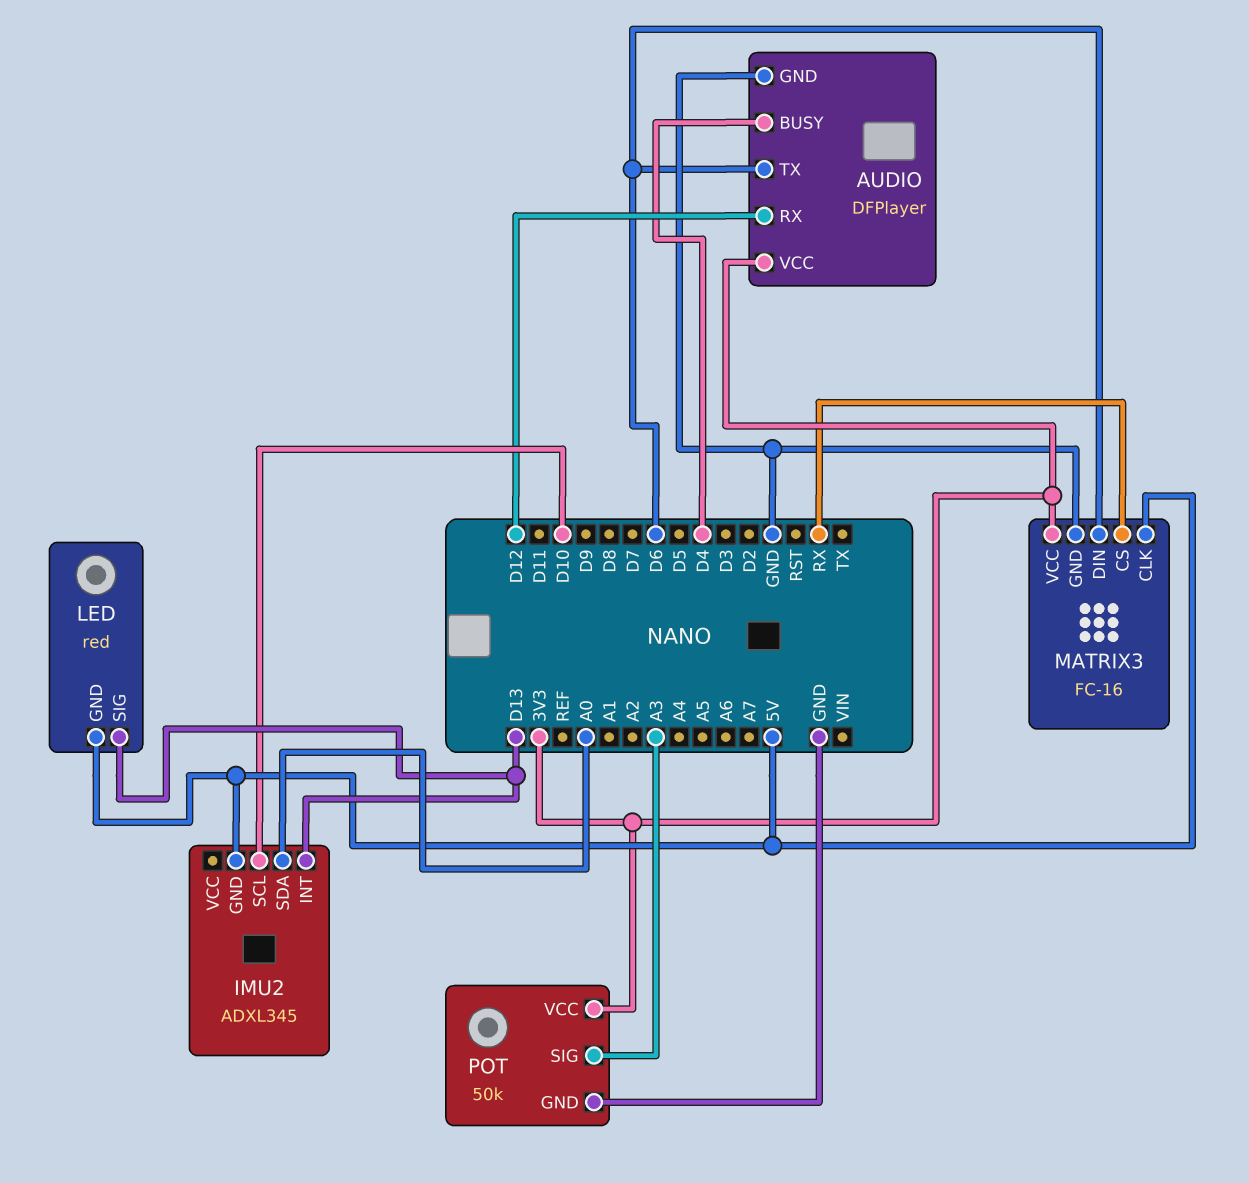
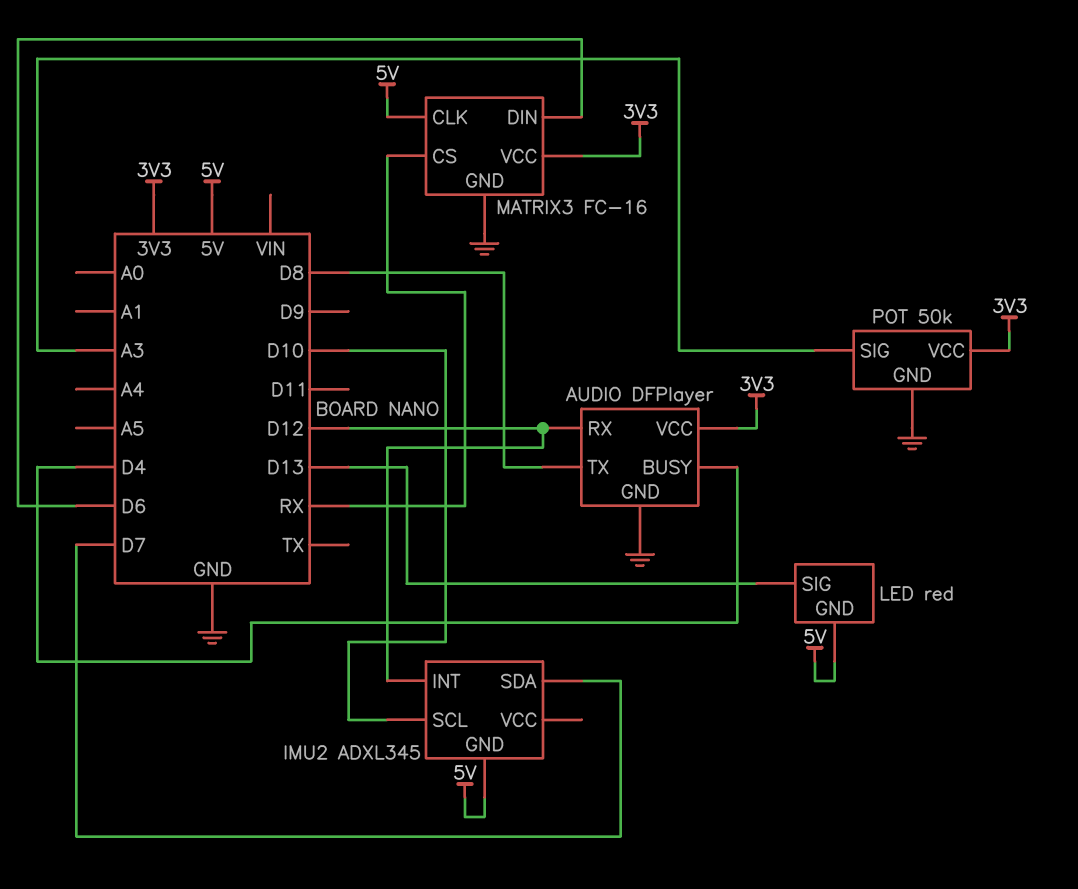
AUDIO pin TX: D6 -> D8
IMU2 pin INT: D13 -> D12
IMU2 pin SDA: A0 -> D7

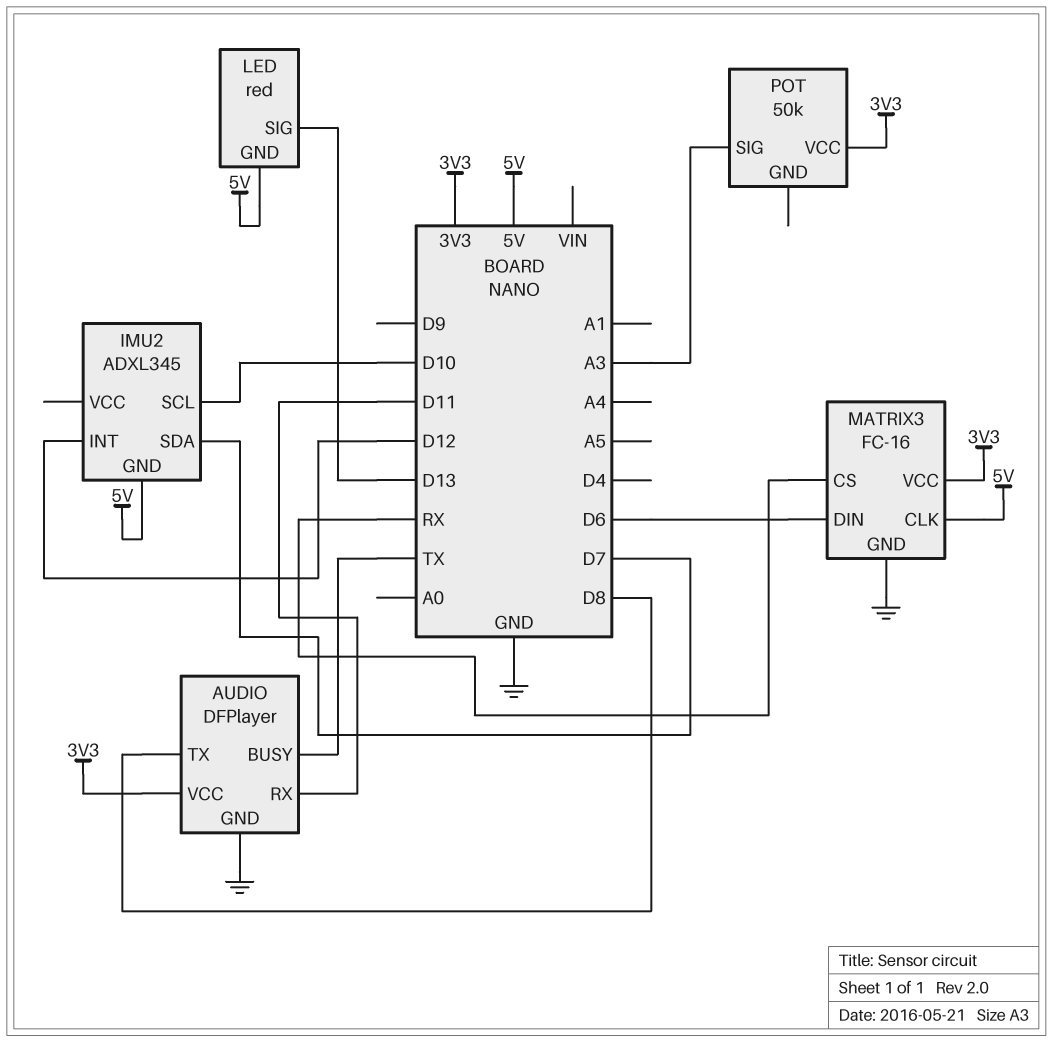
AUDIO pin BUSY: D4 -> TX
AUDIO pin RX: D12 -> D11
POT pin GND: GND -> none

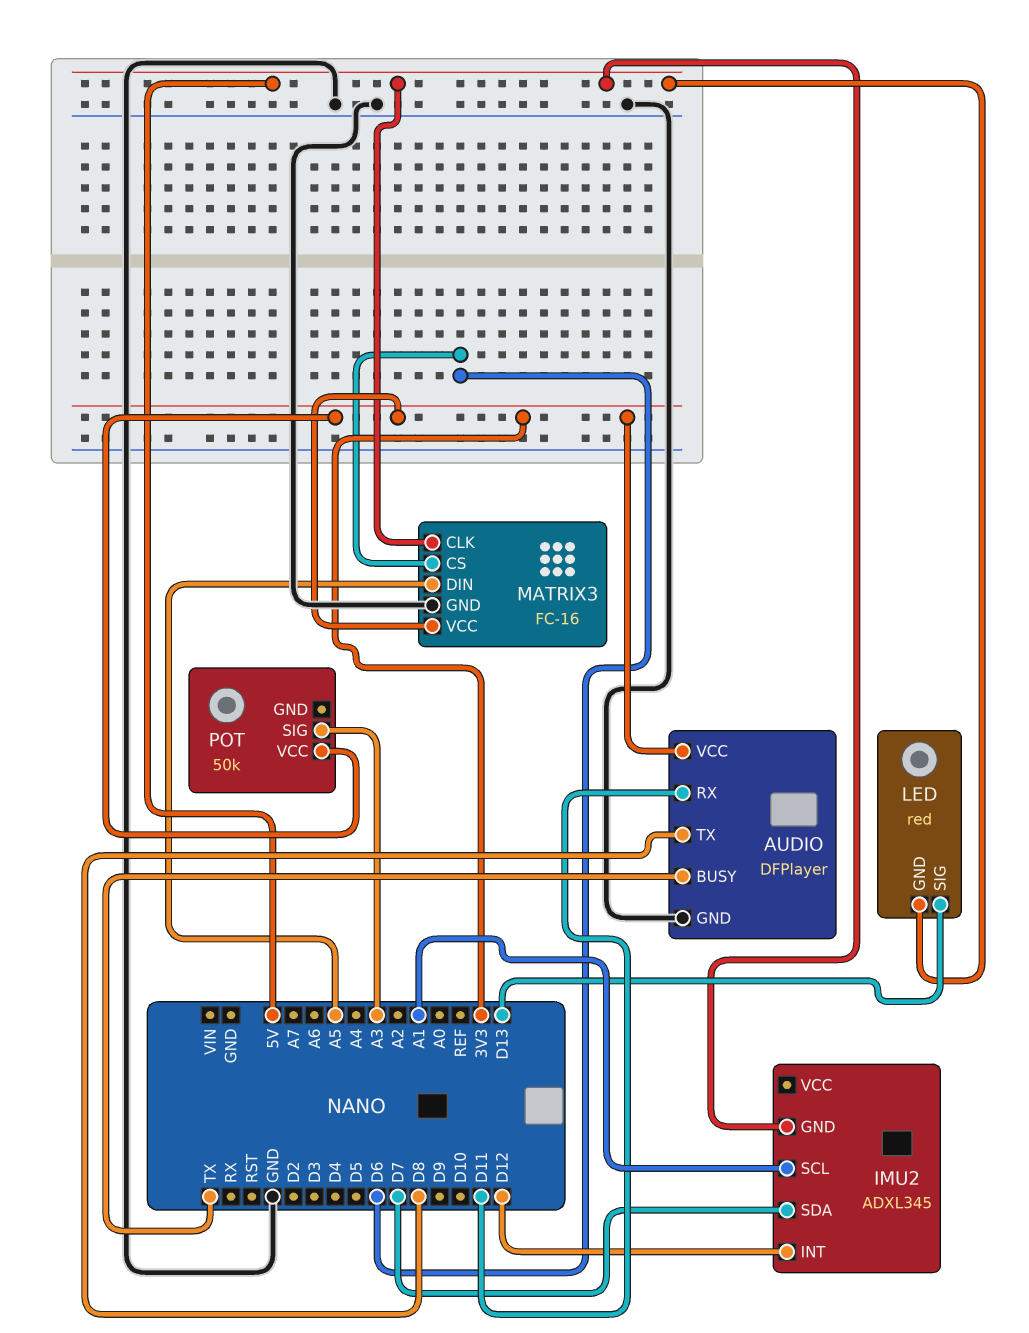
IMU2 pin SCL: D10 -> A1
MATRIX3 pin CS: RX -> D6
MATRIX3 pin DIN: D6 -> A5

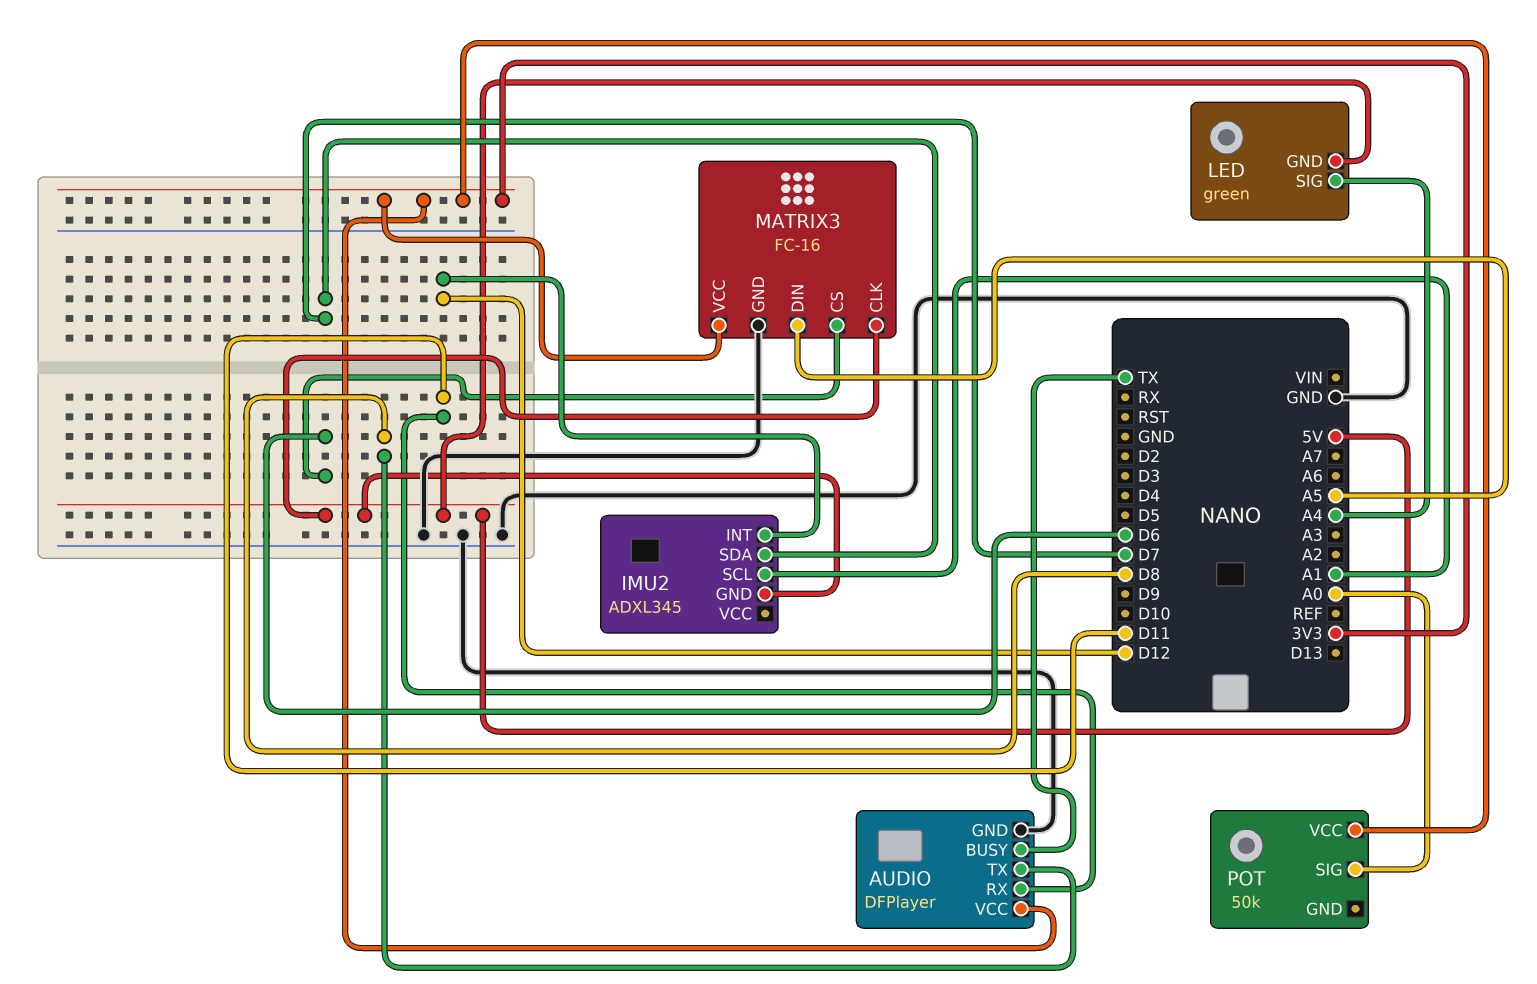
LED: red -> green
LED pin SIG: D13 -> A4
POT pin SIG: A3 -> A0

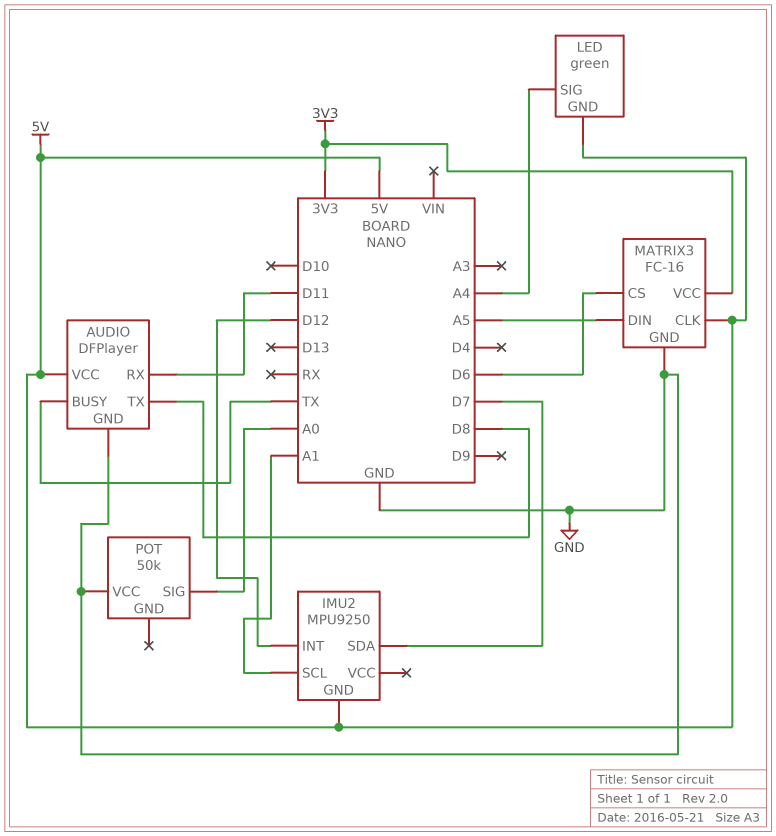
AUDIO pin VCC: 3V3 -> 5V
IMU2: ADXL345 -> MPU9250
POT pin VCC: 3V3 -> GND

